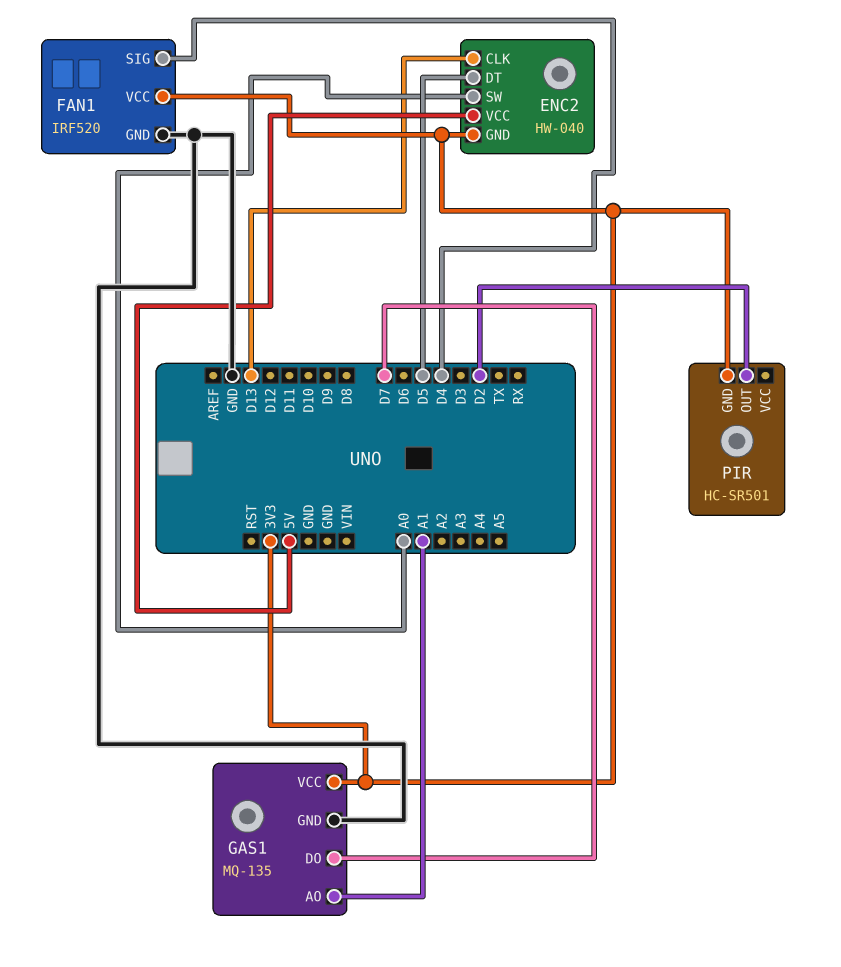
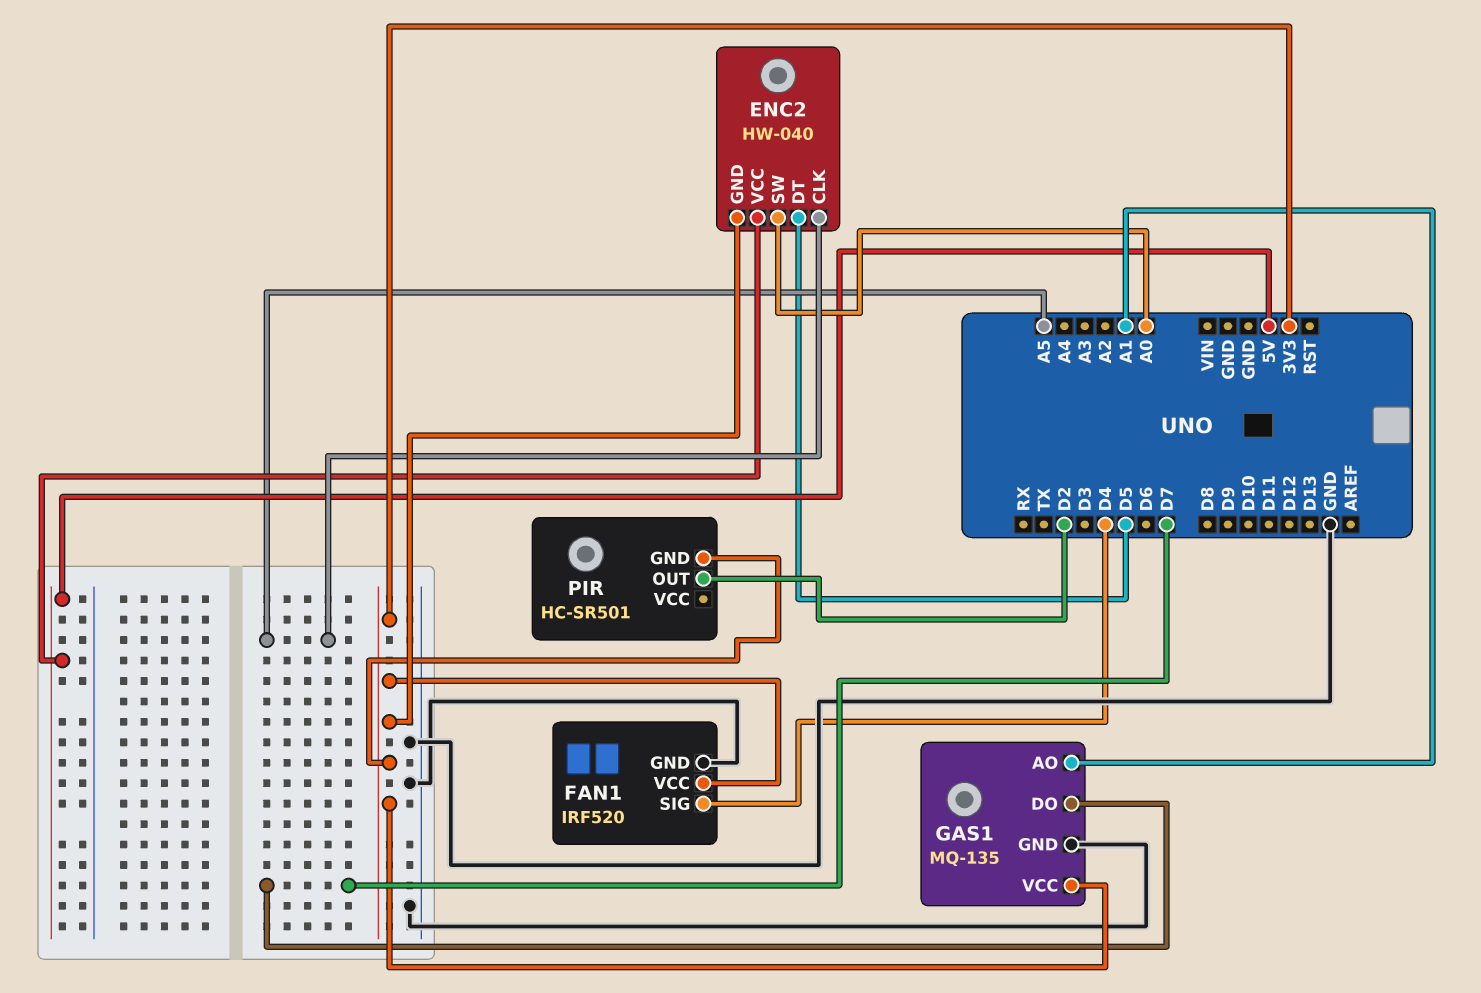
ENC2 pin CLK: D13 -> A5

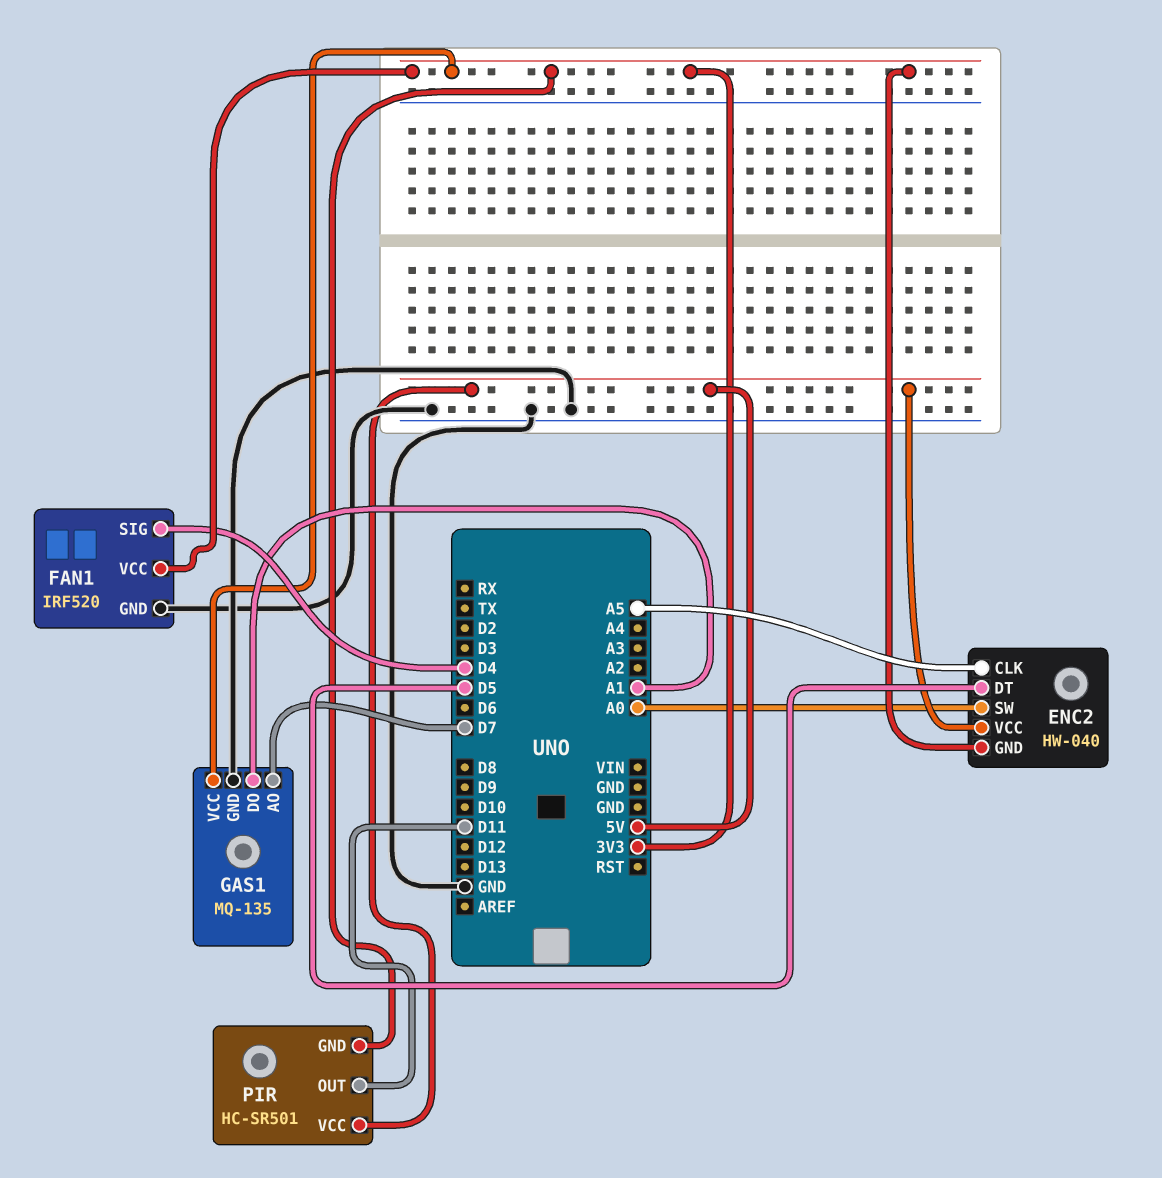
GAS1 pin AO: A1 -> D7
GAS1 pin DO: D7 -> A1
PIR pin OUT: D2 -> D11
PIR pin VCC: none -> 5V

